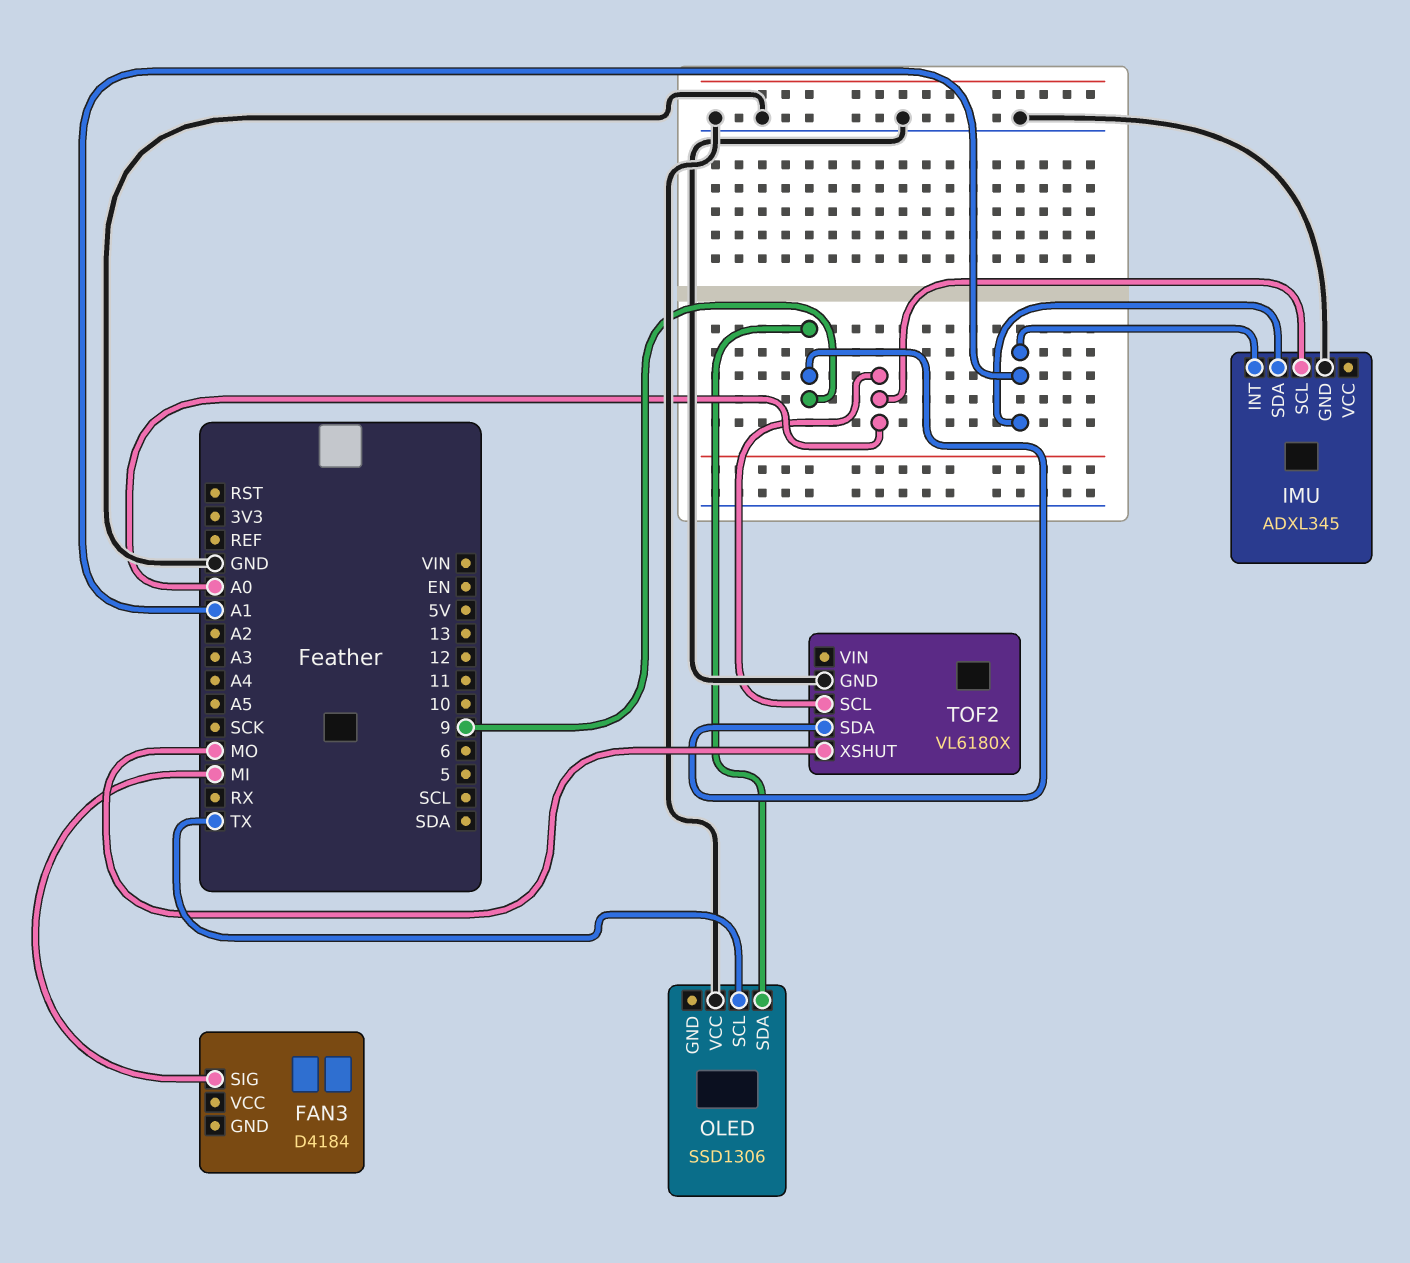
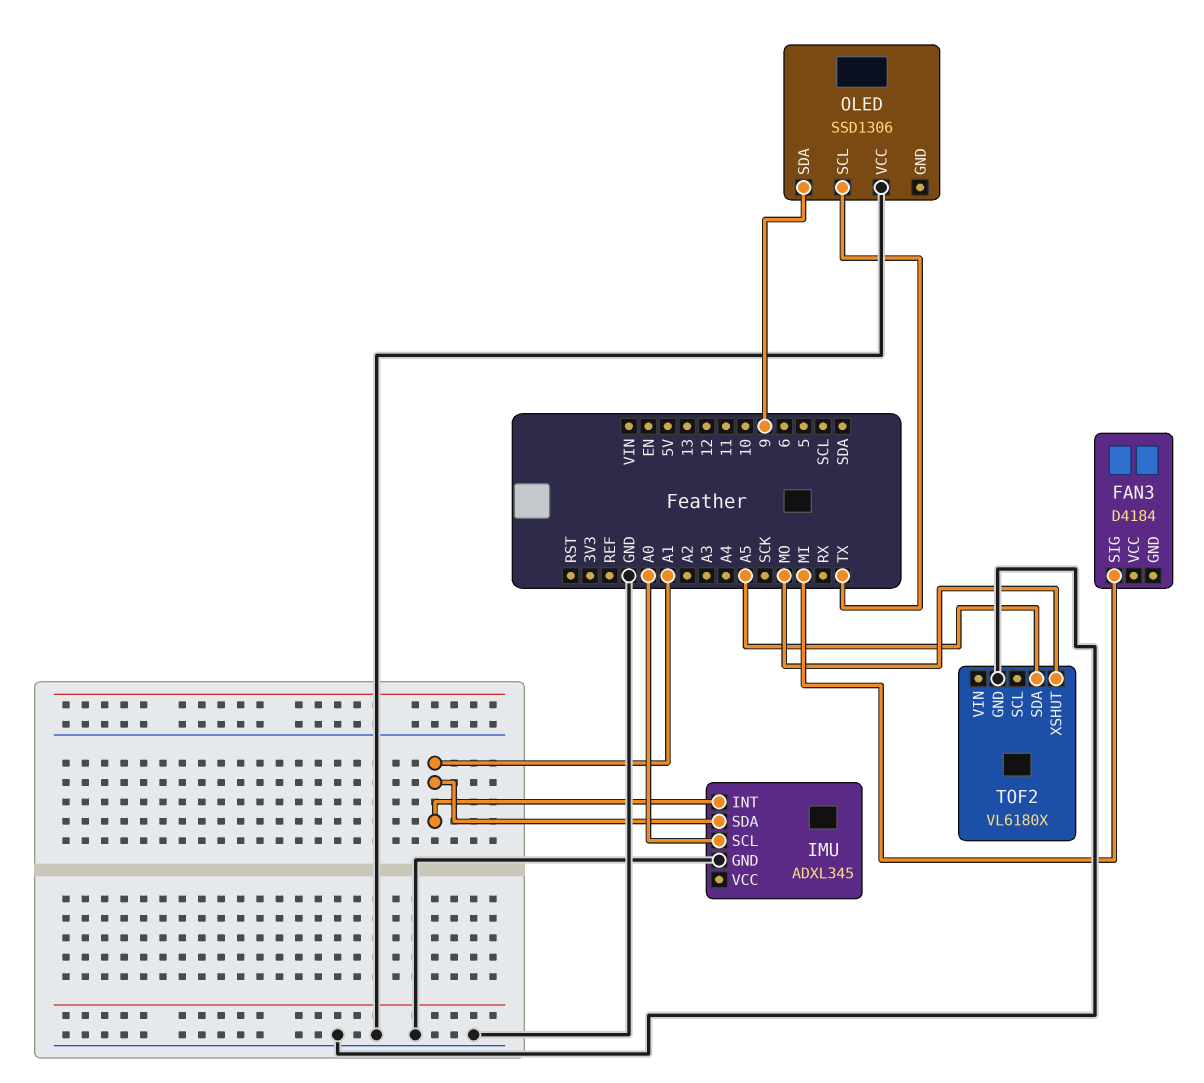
TOF2 pin SCL: A0 -> none
TOF2 pin SDA: 9 -> A5

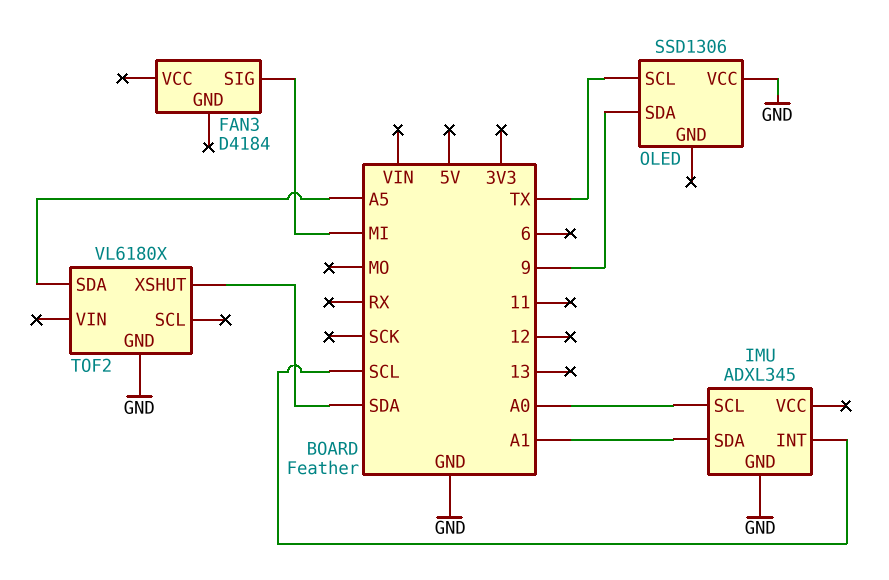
IMU pin INT: A1 -> SCL
TOF2 pin XSHUT: MO -> SDA

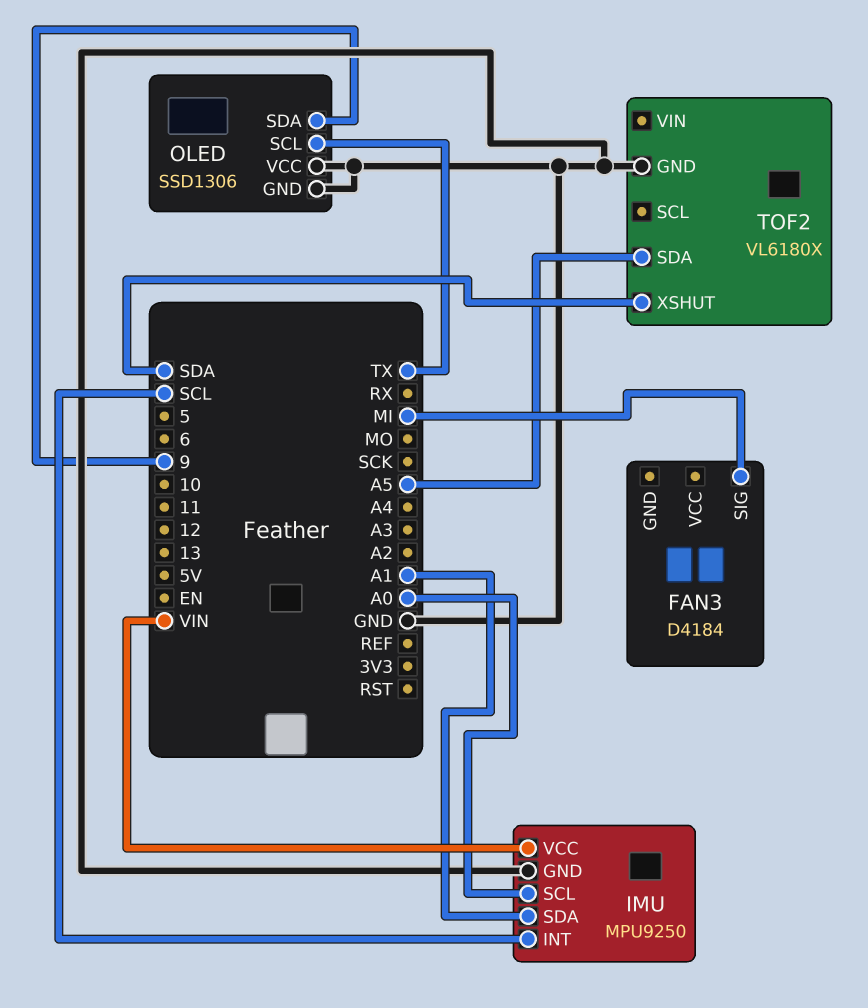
IMU: ADXL345 -> MPU9250
IMU pin VCC: none -> VIN
OLED pin GND: none -> GND

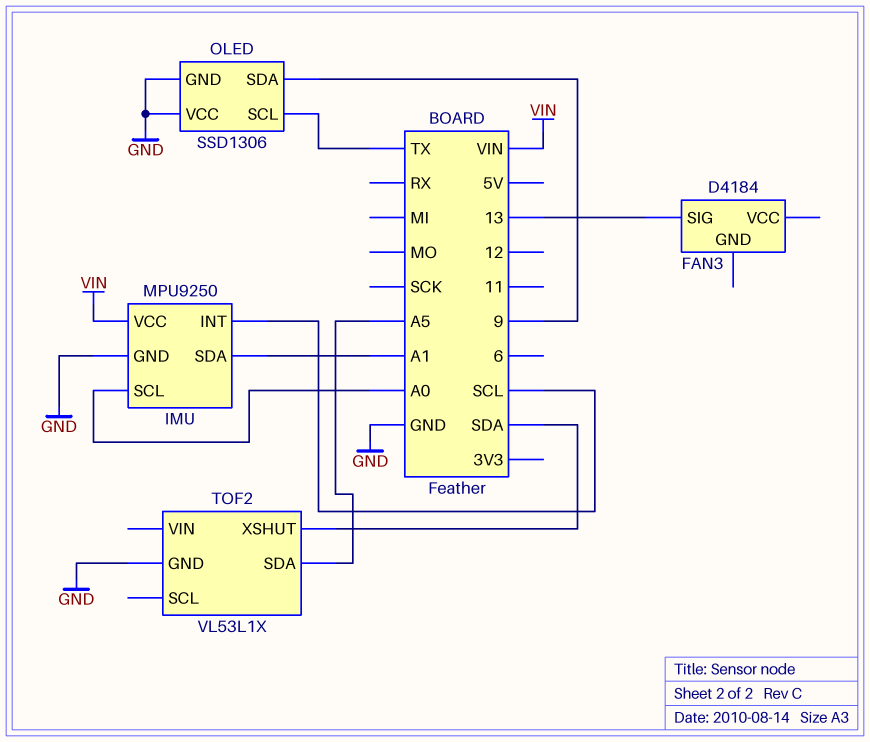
FAN3 pin SIG: MI -> 13
TOF2: VL6180X -> VL53L1X

